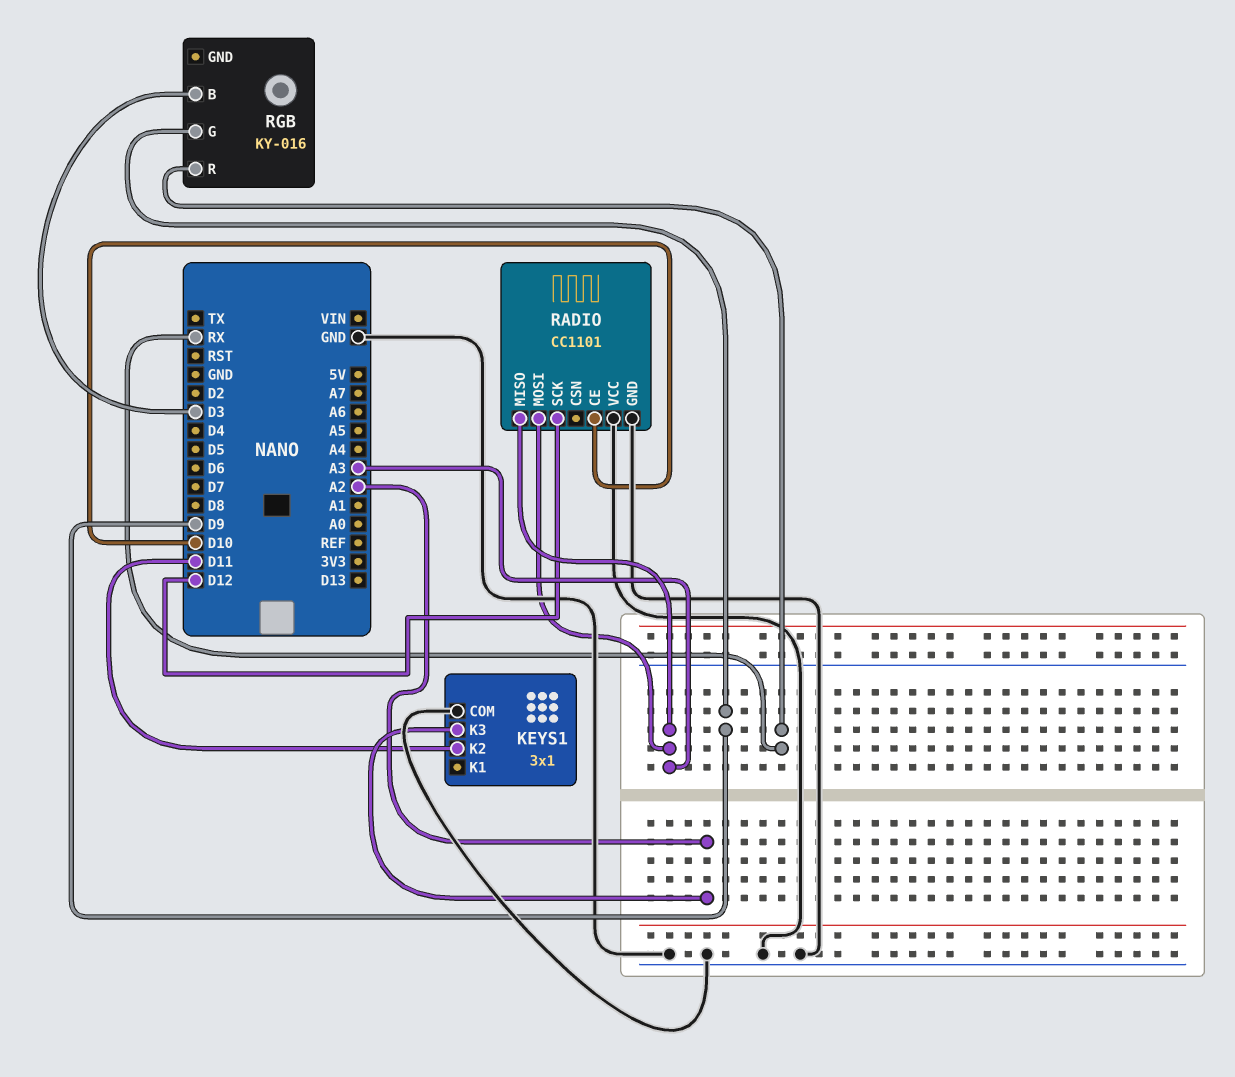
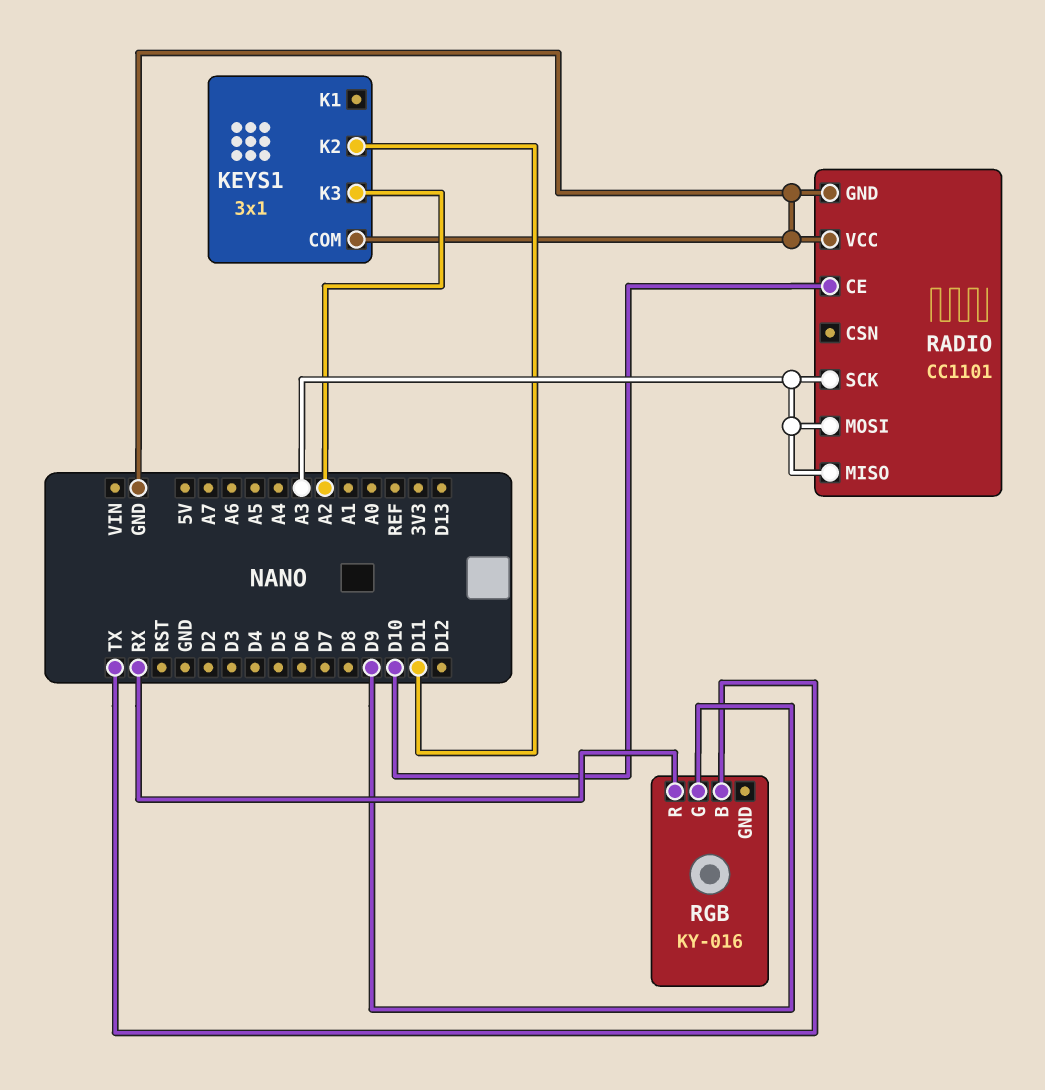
RADIO pin SCK: D12 -> A3
RGB pin B: D3 -> TX

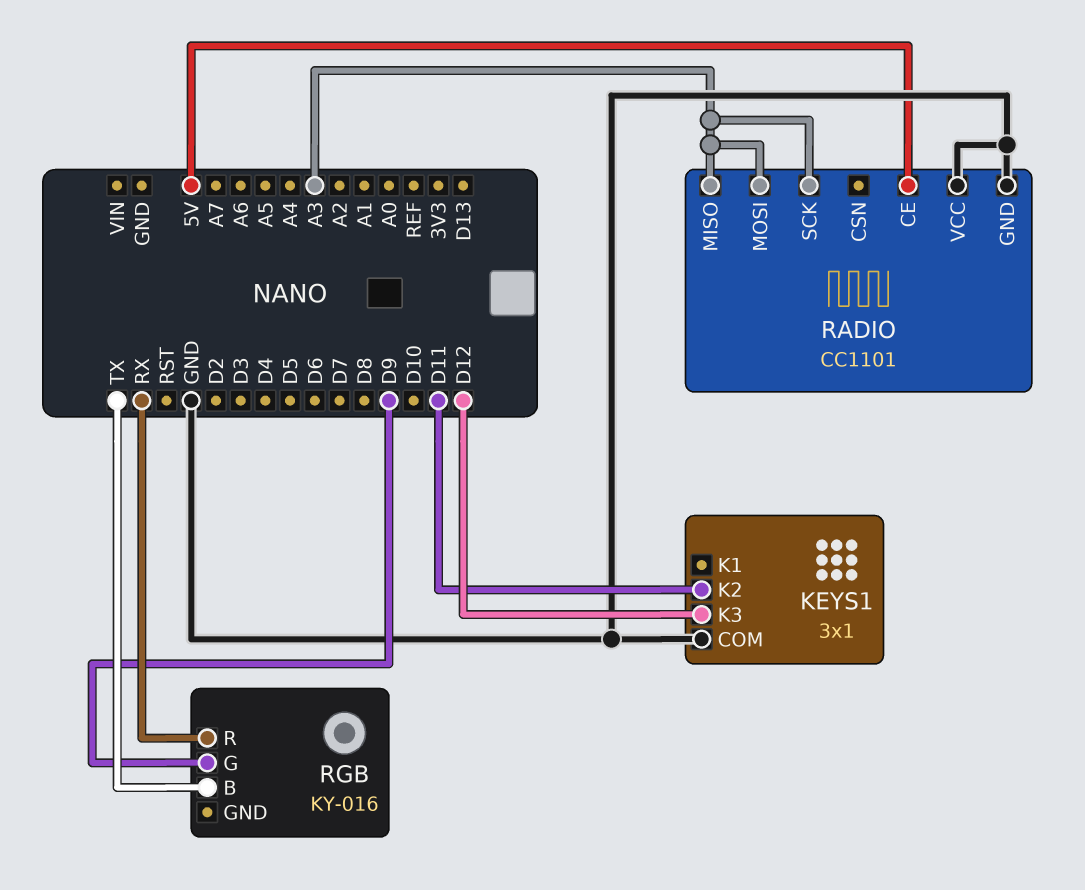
KEYS1 pin K3: A2 -> D12
RADIO pin CE: D10 -> 5V

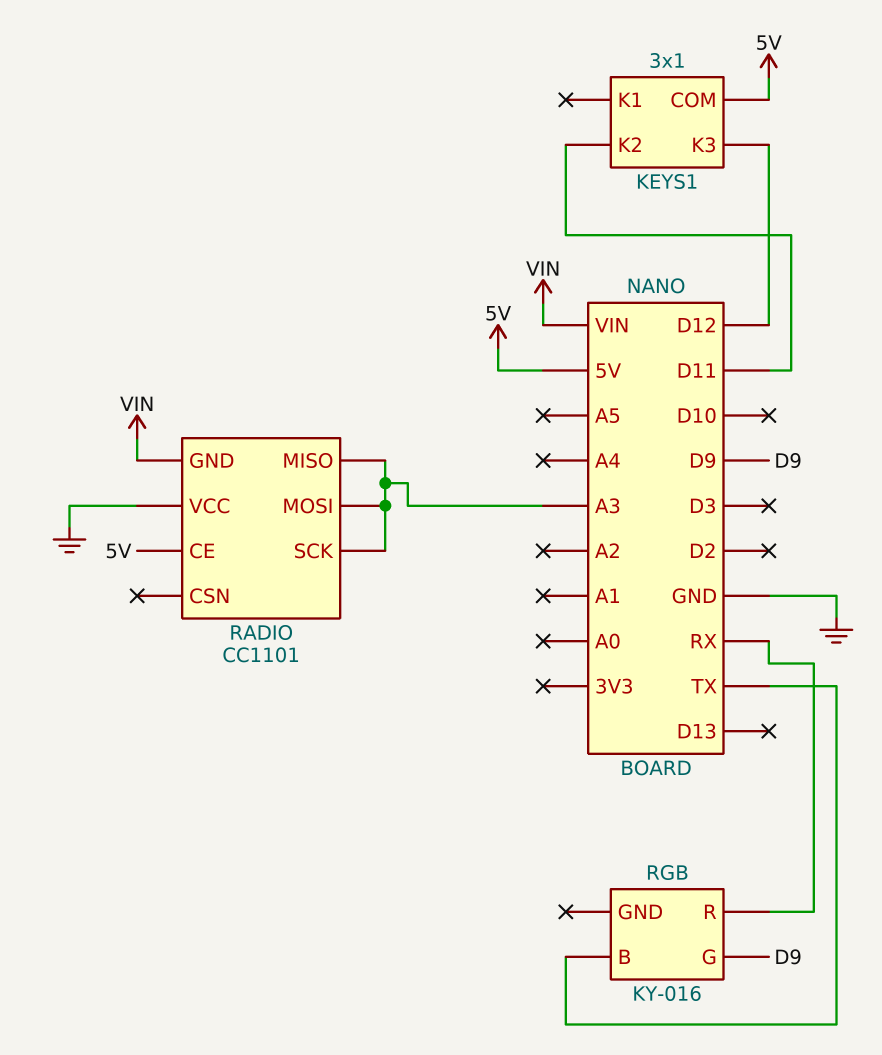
KEYS1 pin COM: GND -> 5V
RADIO pin GND: GND -> VIN

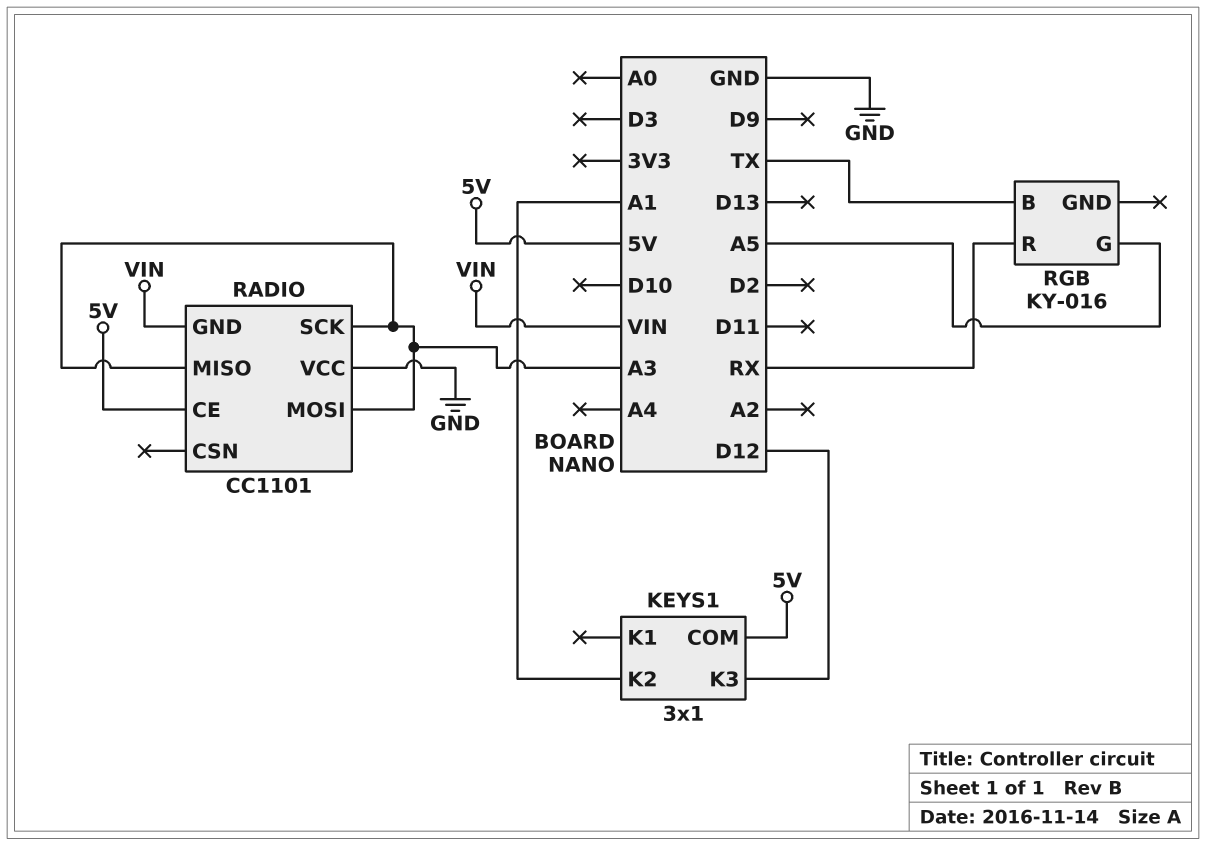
KEYS1 pin K2: D11 -> A1
RGB pin G: D9 -> A5

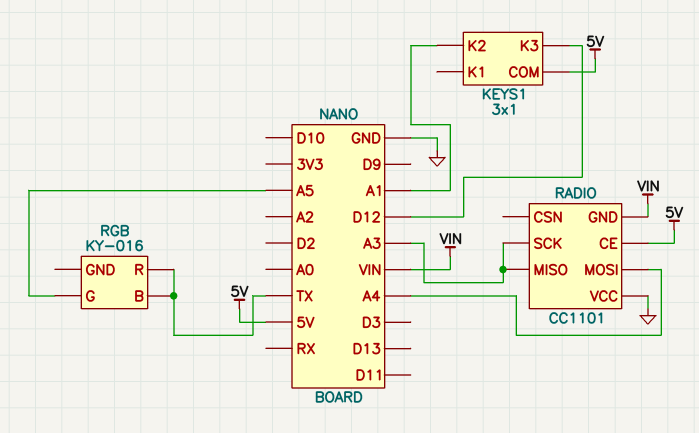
RADIO pin MOSI: A3 -> A4
RGB pin R: RX -> TX

